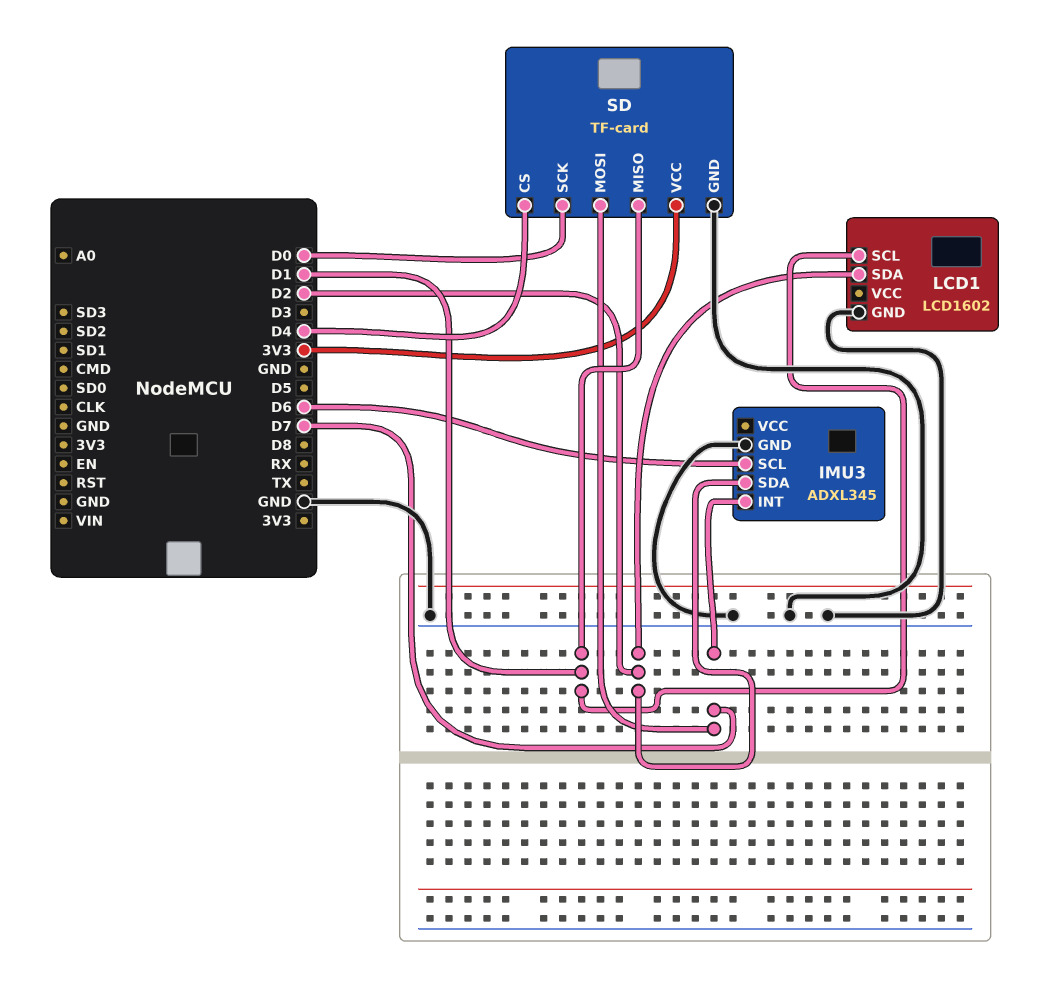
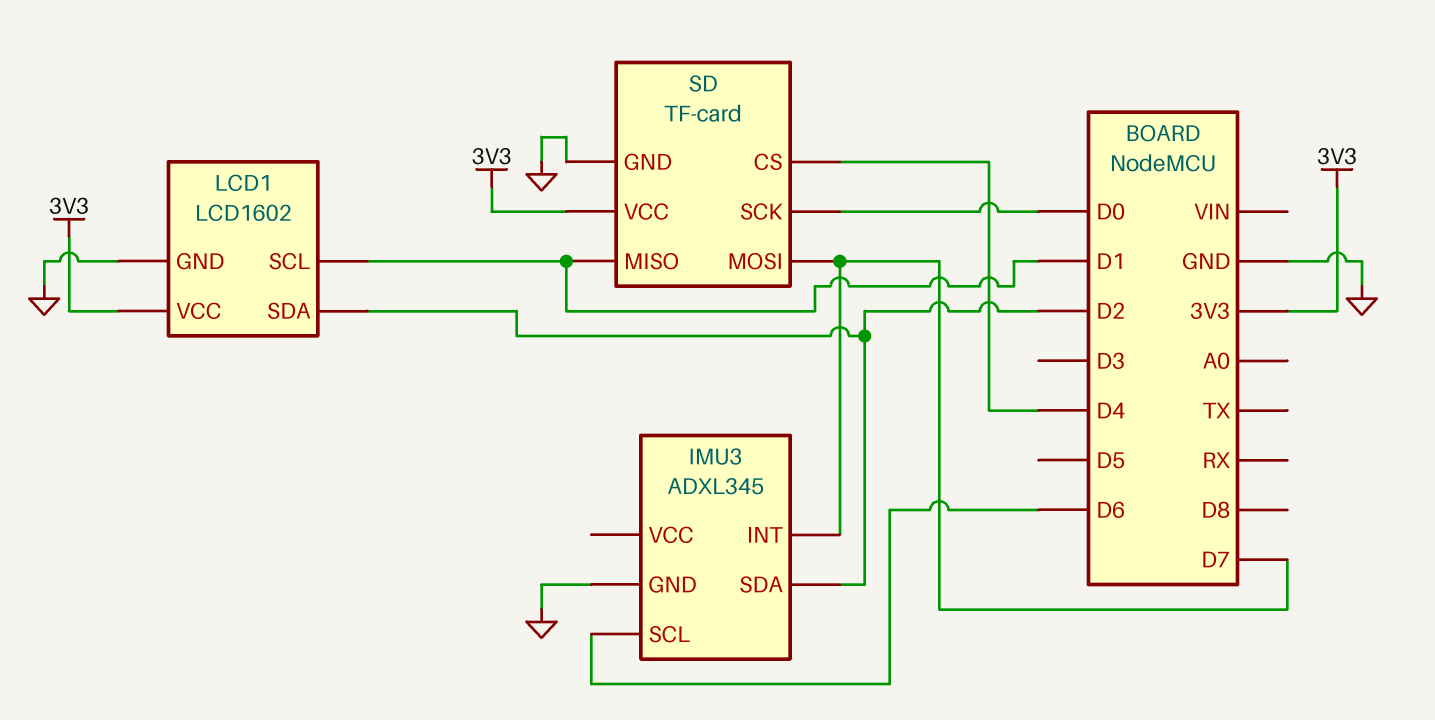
LCD1 pin VCC: none -> 3V3

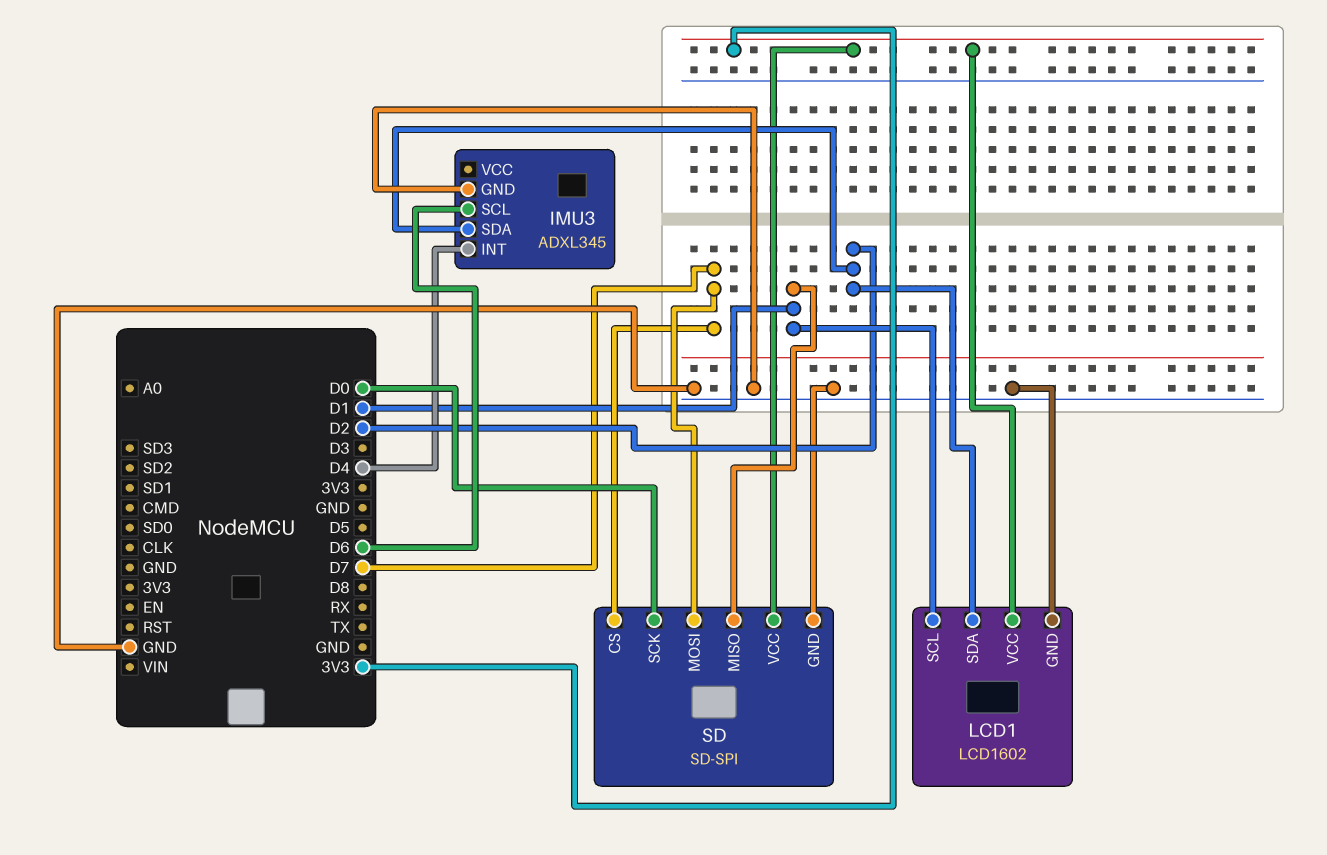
IMU3 pin INT: D7 -> D4
SD: TF-card -> SD-SPI
SD pin CS: D4 -> D7

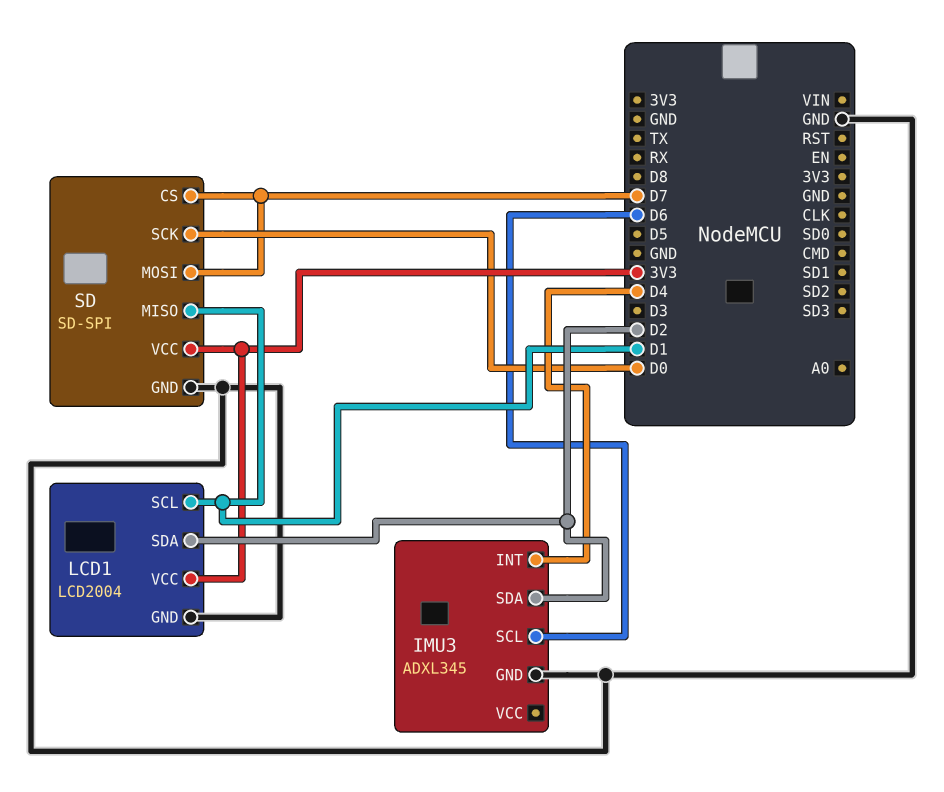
LCD1: LCD1602 -> LCD2004

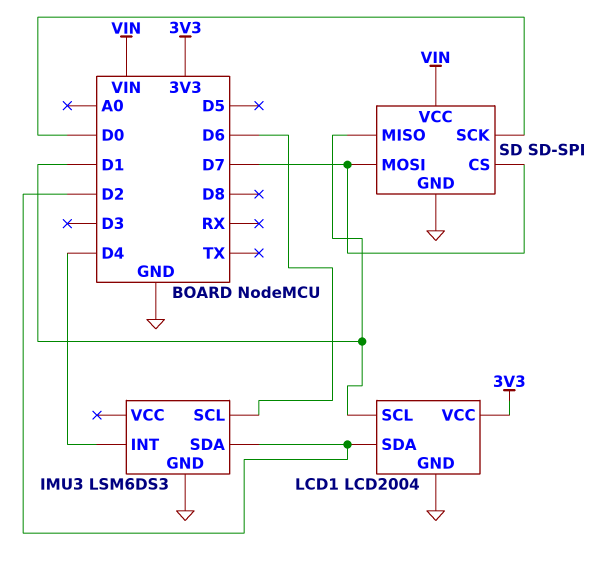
IMU3: ADXL345 -> LSM6DS3
SD pin VCC: 3V3 -> VIN

